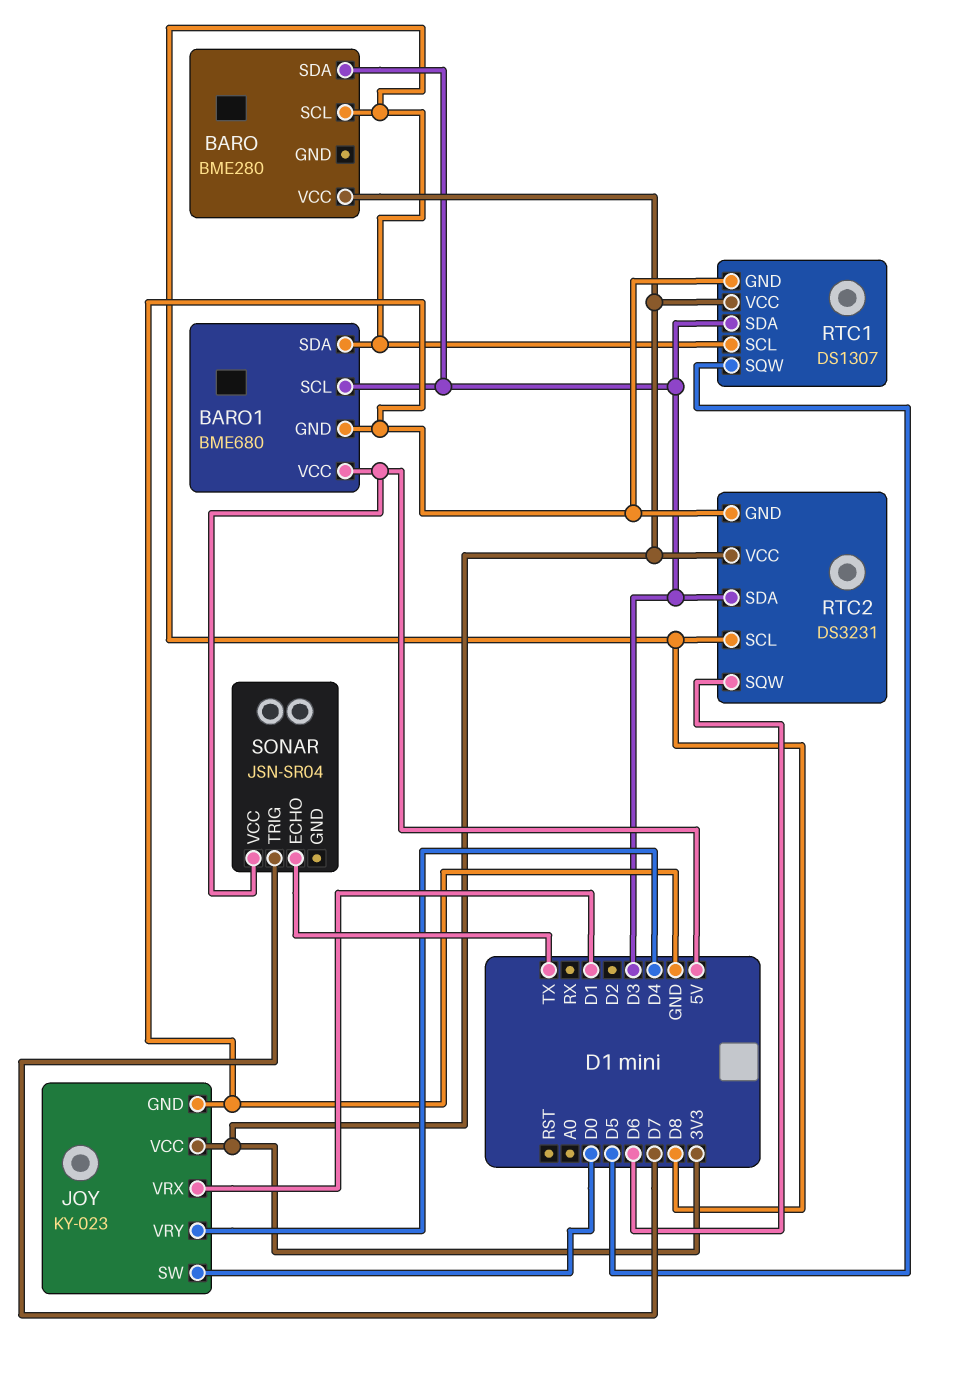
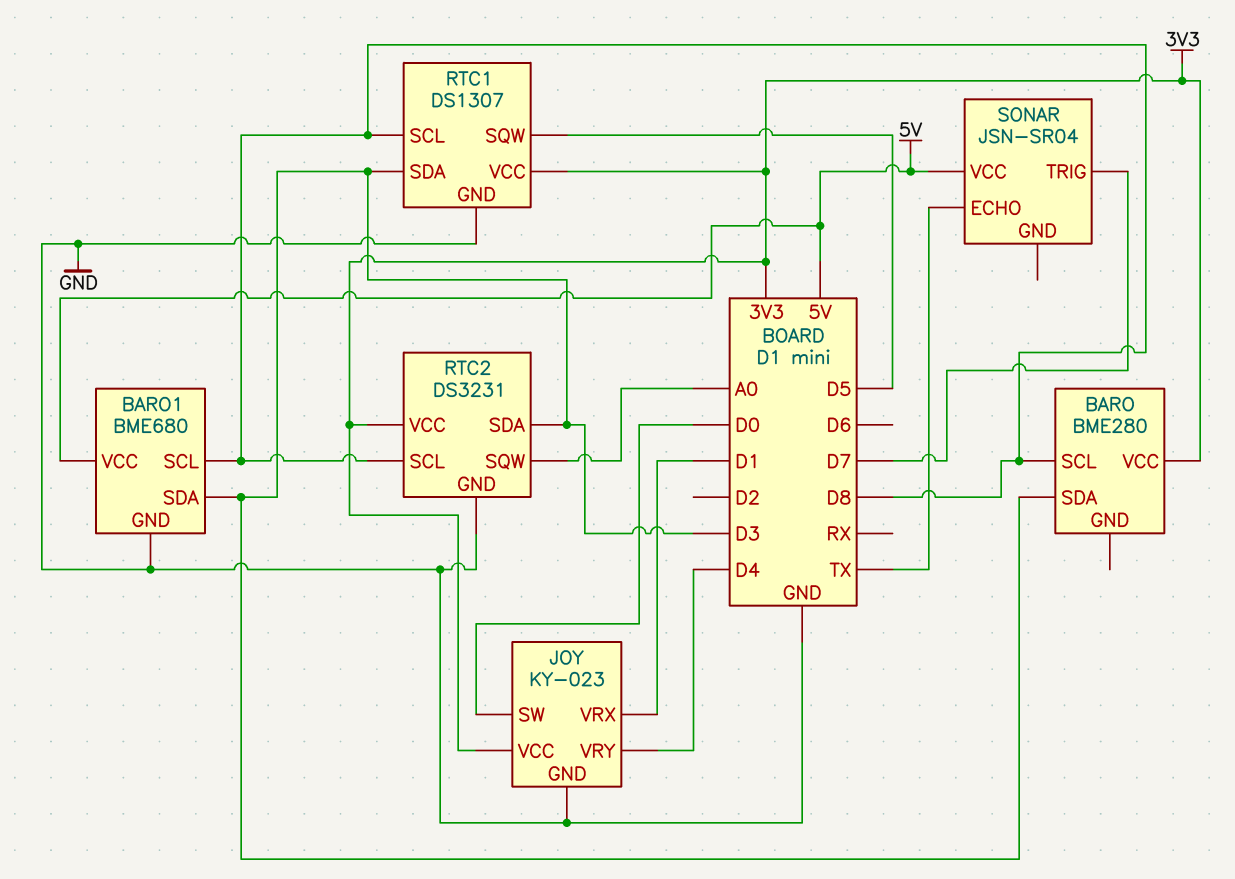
BARO1 pin SCL: D3 -> D8
BARO1 pin SDA: D8 -> D3
RTC2 pin SQW: D6 -> A0

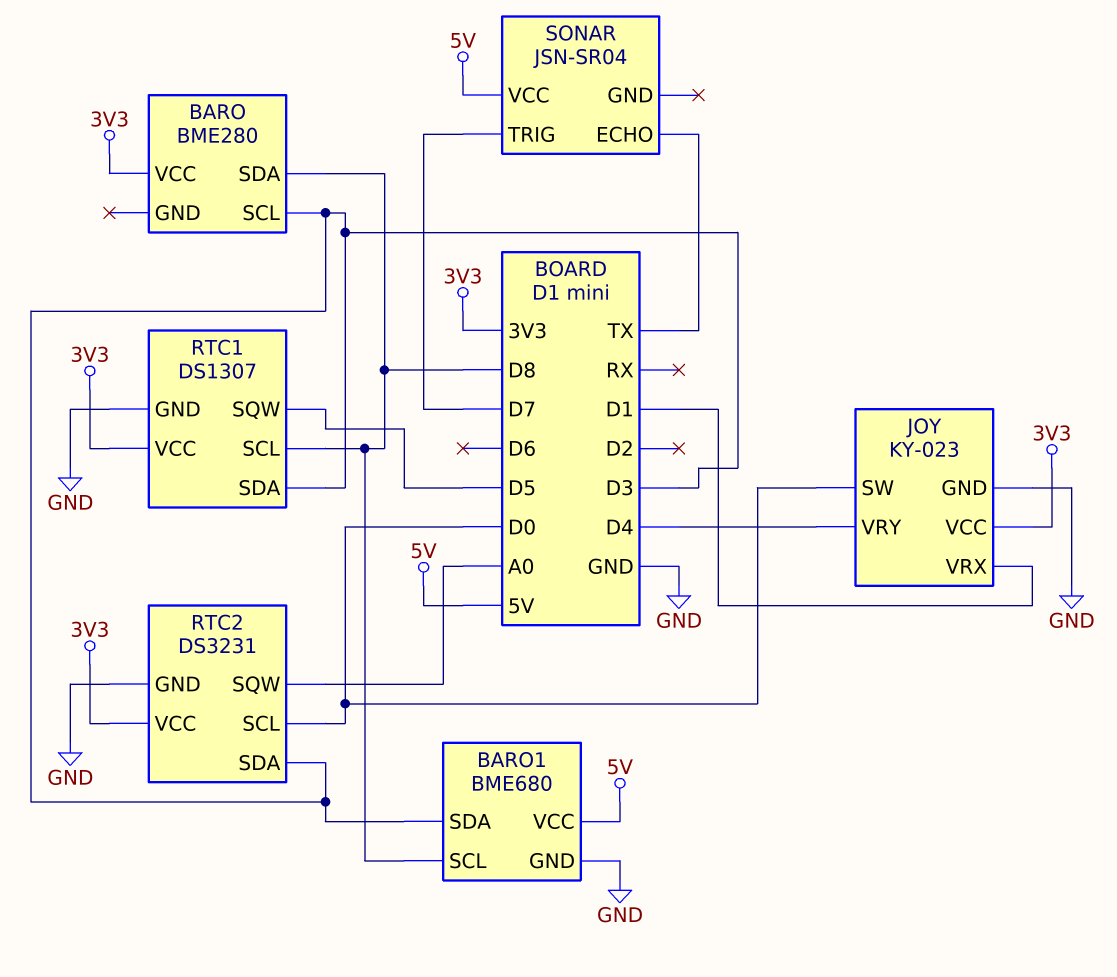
BARO pin SCL: D8 -> D3
BARO pin SDA: D3 -> D8
RTC2 pin SCL: D8 -> D0

